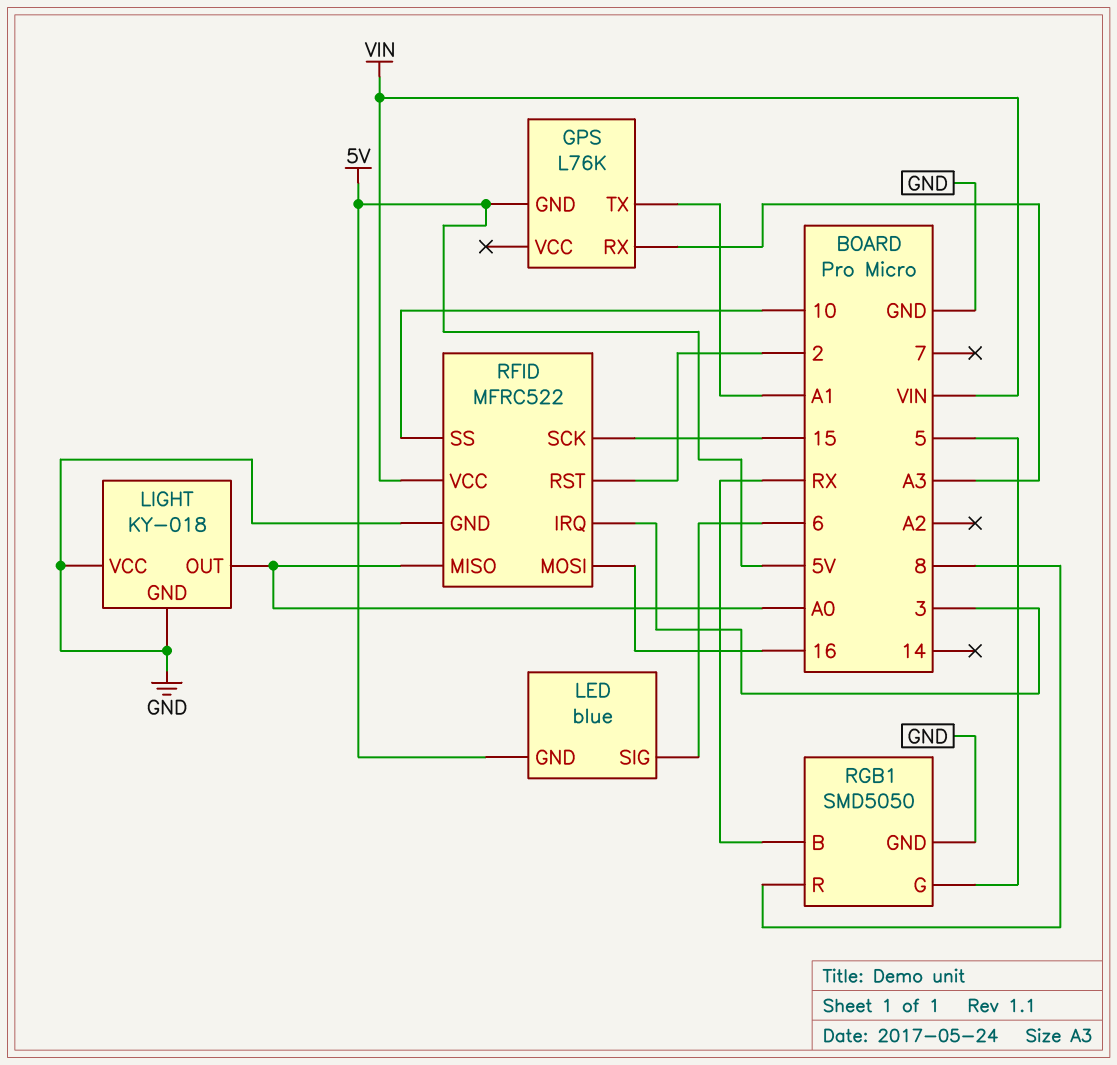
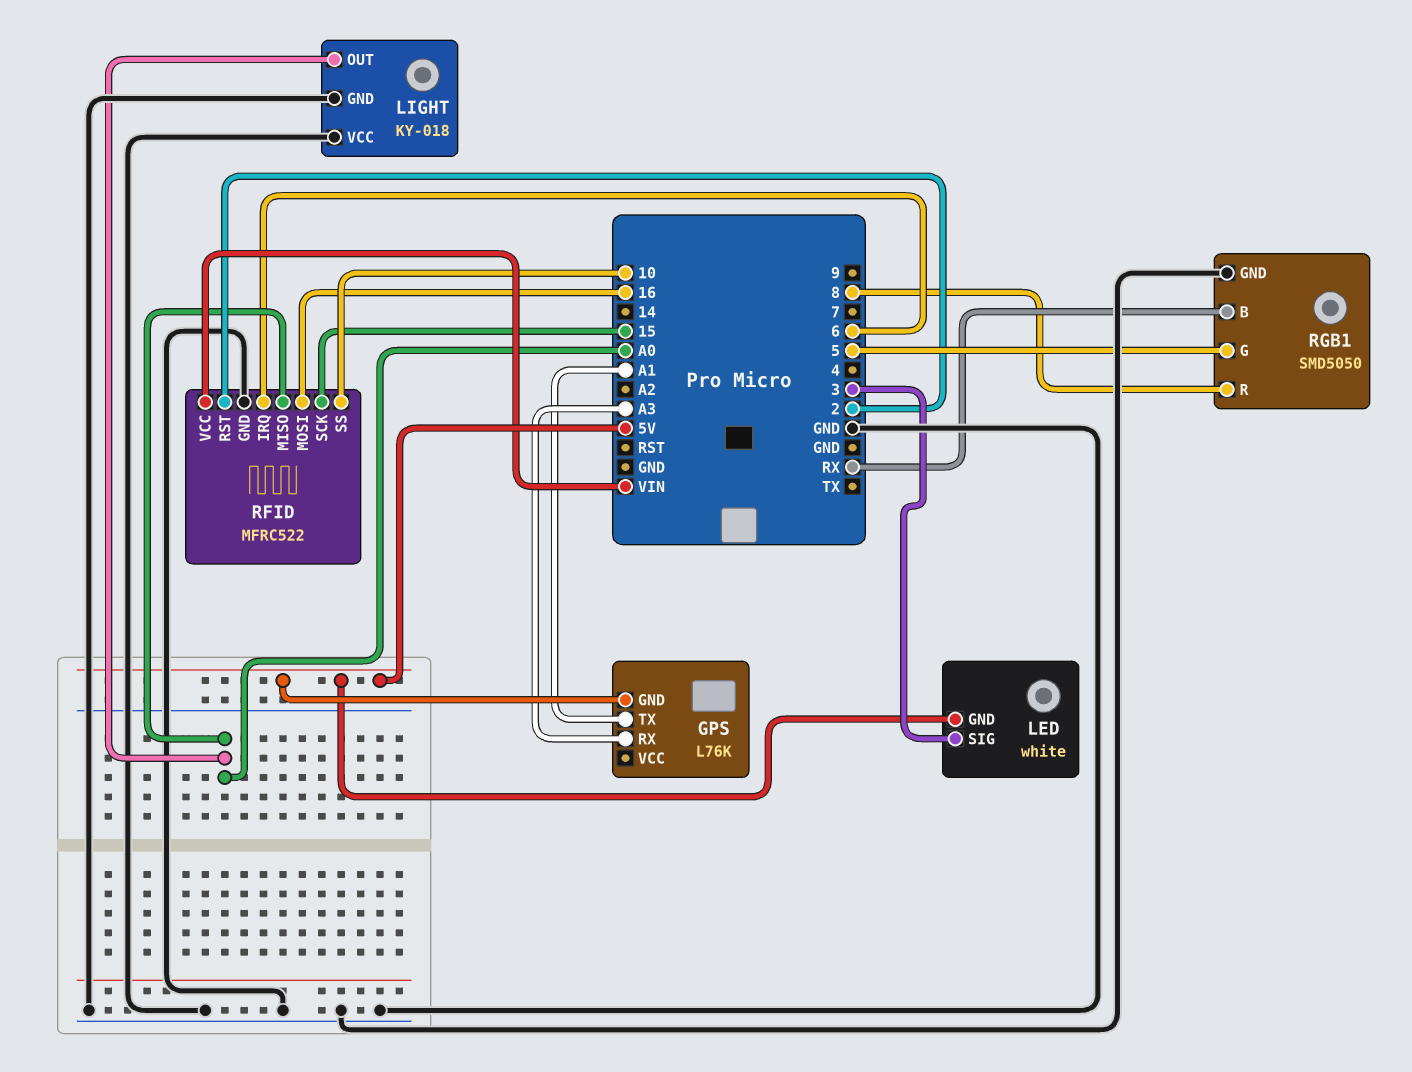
LED: blue -> white
LED pin SIG: 6 -> 3
RFID pin IRQ: 3 -> 6

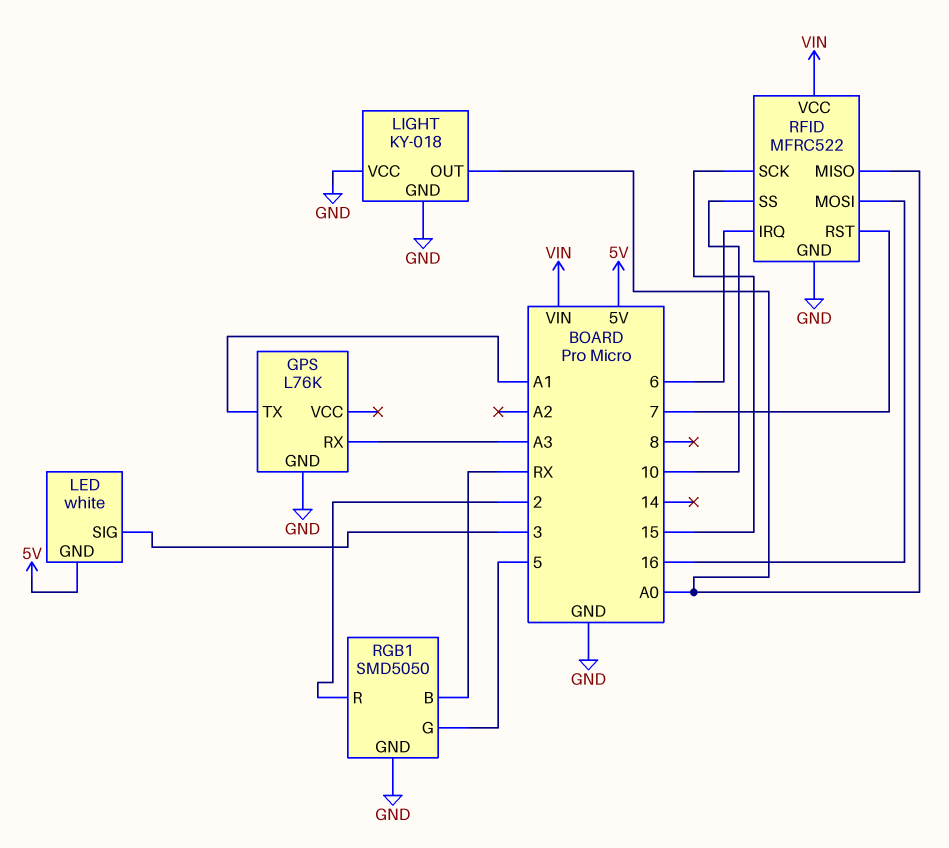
GPS pin GND: 5V -> GND
RFID pin RST: 2 -> 7
RGB1 pin R: 8 -> 2

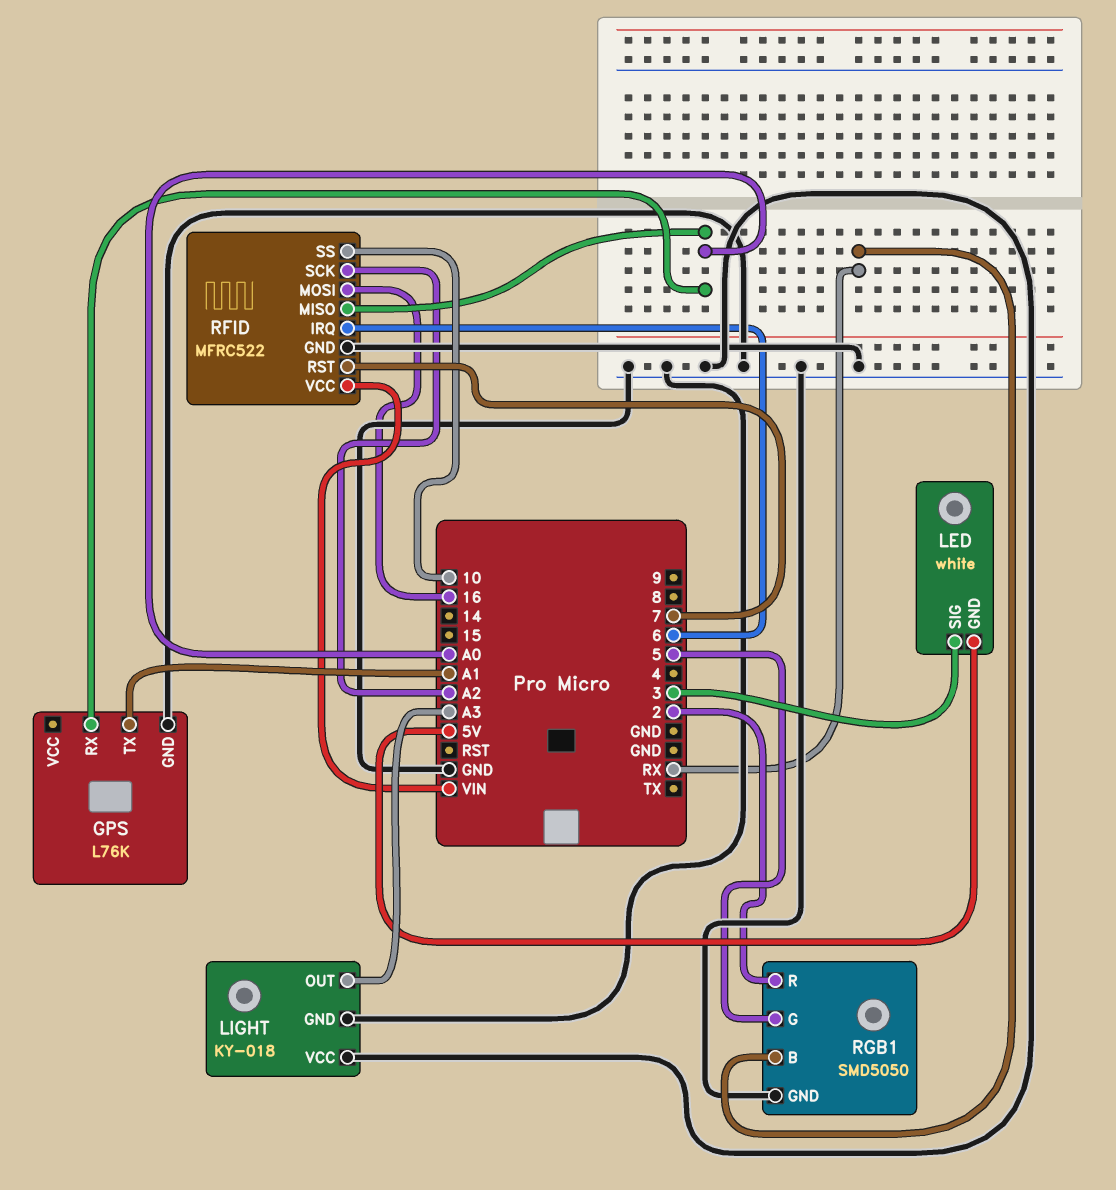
GPS pin RX: A3 -> A0
LIGHT pin OUT: A0 -> A3
RFID pin SCK: 15 -> A2

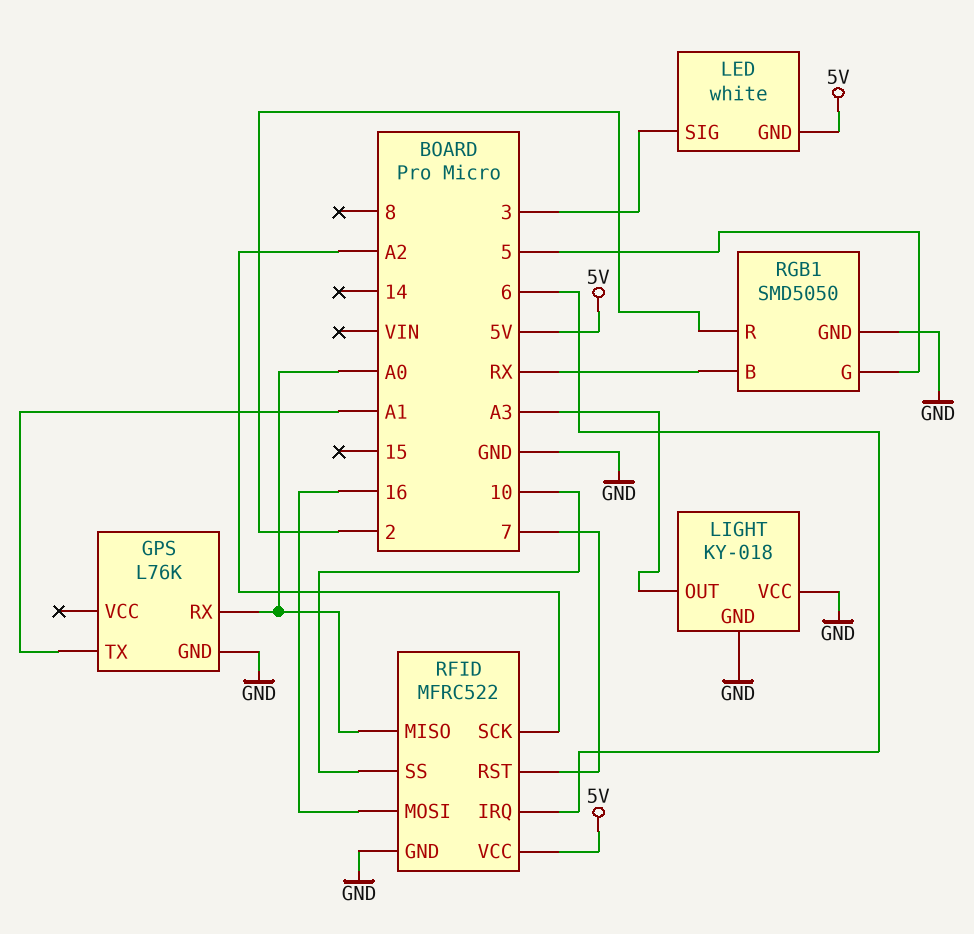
RFID pin VCC: VIN -> 5V

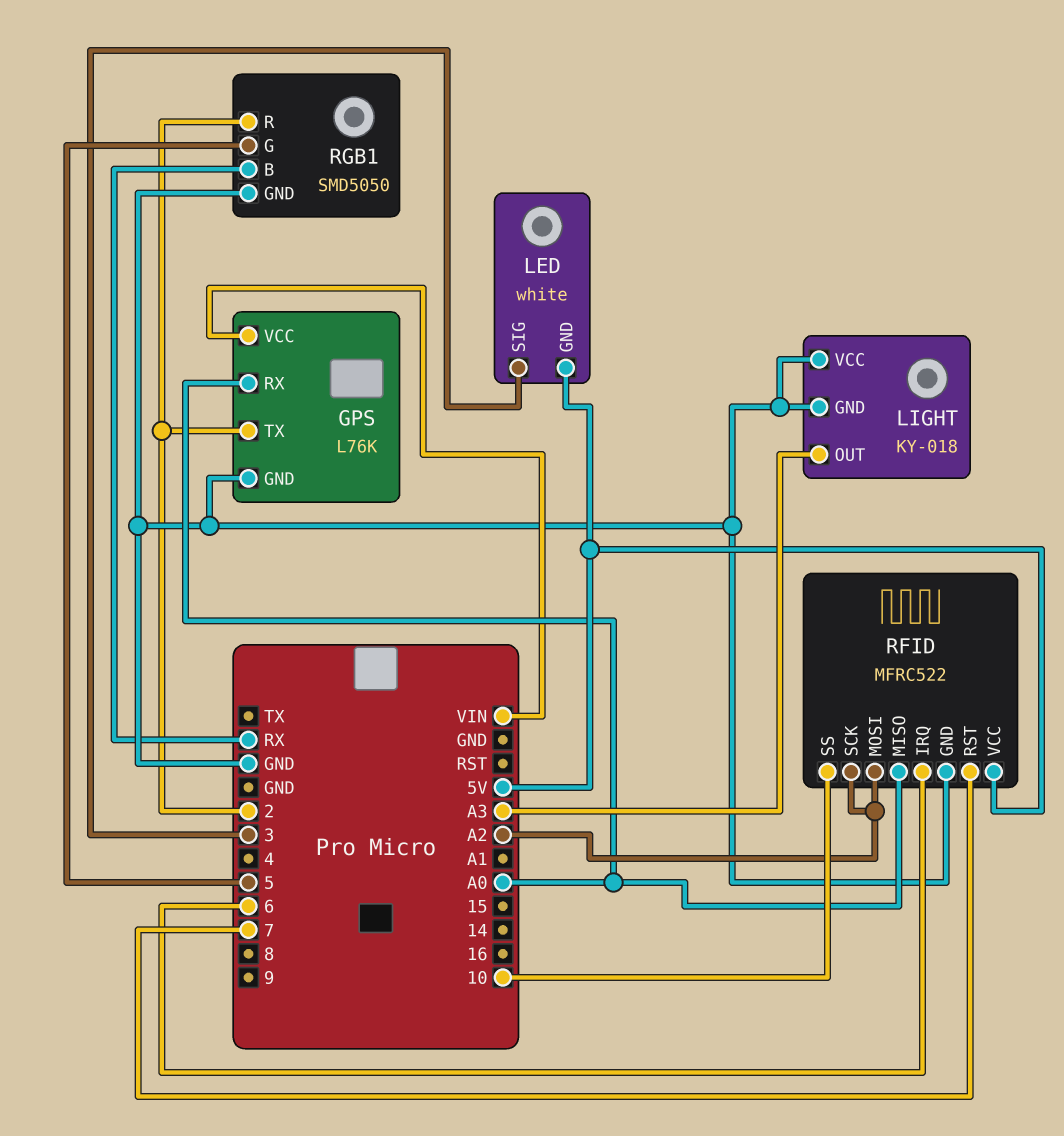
GPS pin TX: A1 -> 2
GPS pin VCC: none -> VIN
RFID pin MOSI: 16 -> A2

